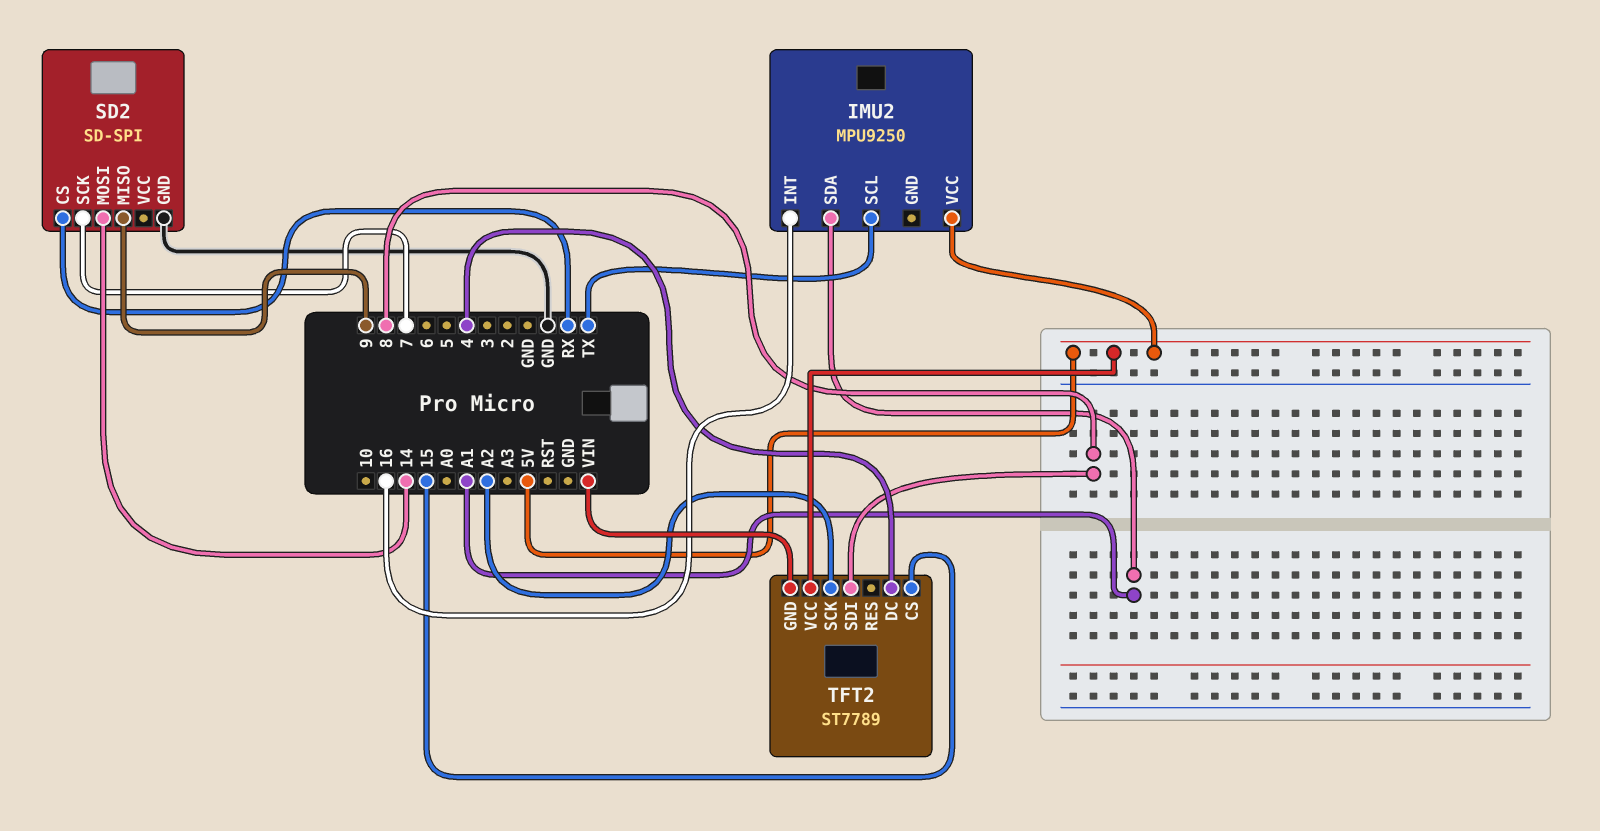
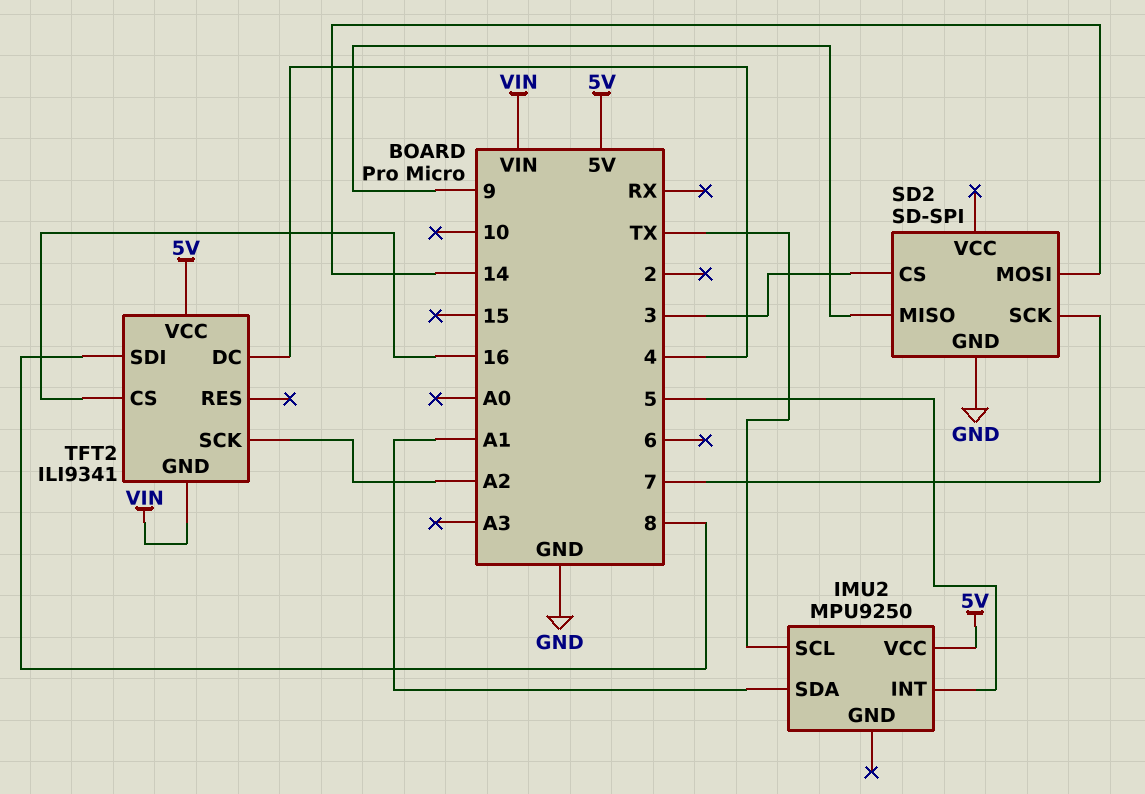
IMU2 pin INT: 16 -> 5
SD2 pin CS: RX -> 3
TFT2: ST7789 -> ILI9341
TFT2 pin CS: 15 -> 16

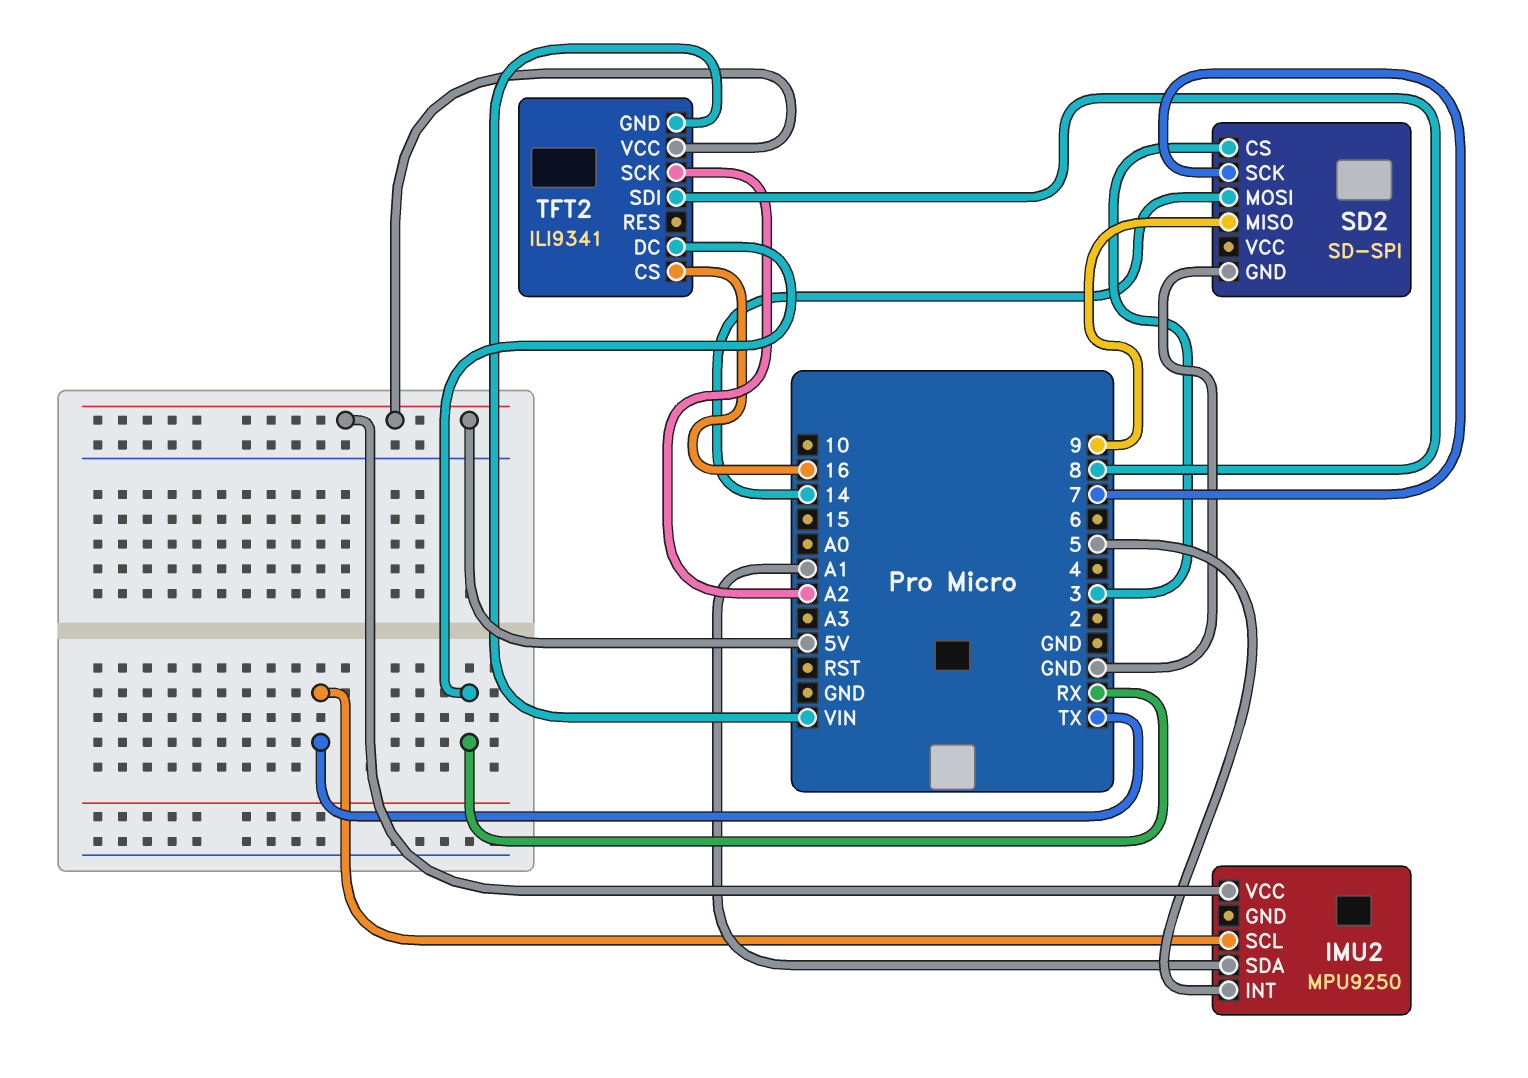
TFT2 pin DC: 4 -> RX

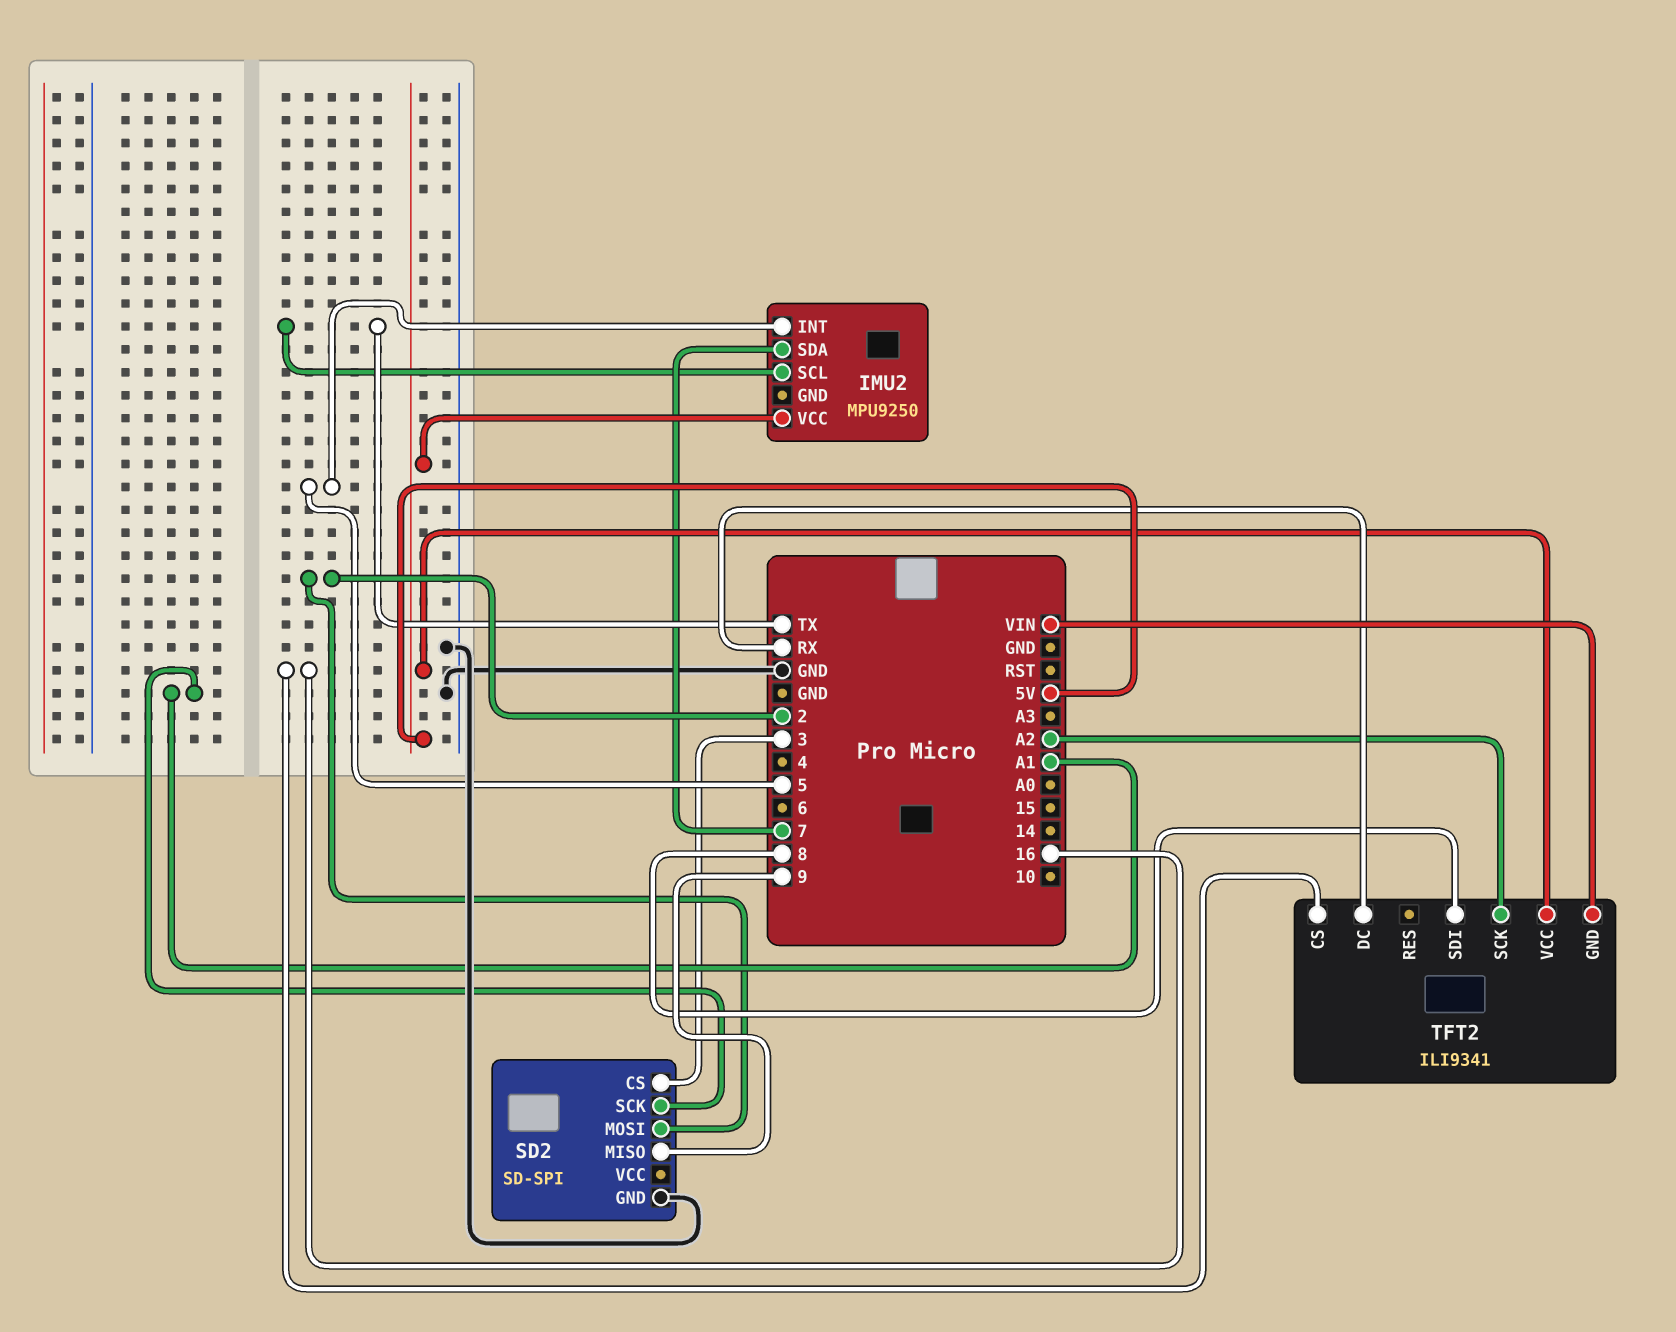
IMU2 pin SDA: A1 -> 7
SD2 pin MOSI: 14 -> 2
SD2 pin SCK: 7 -> A1

